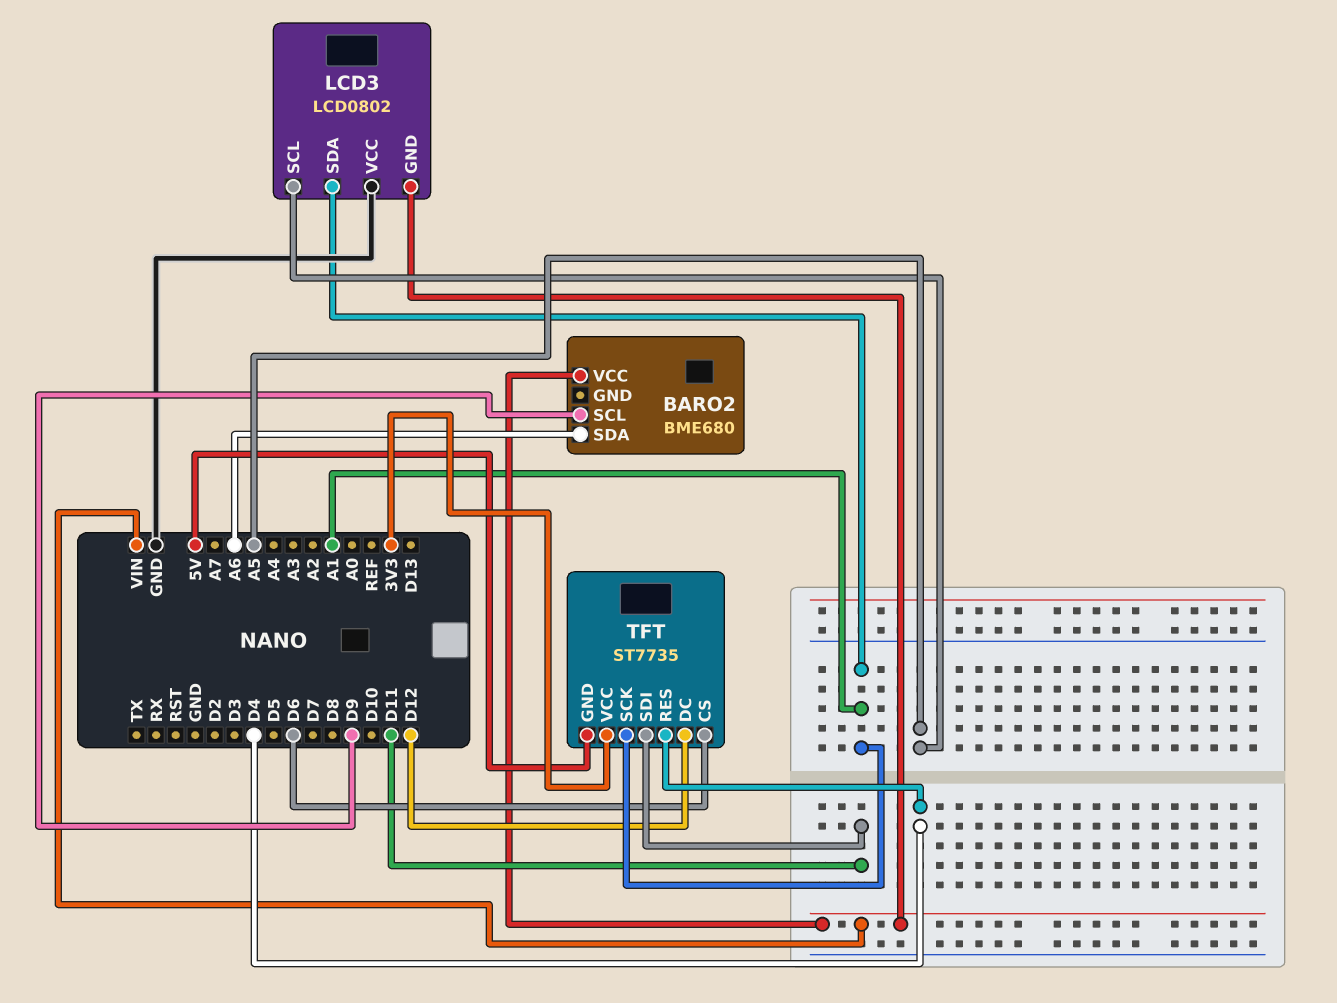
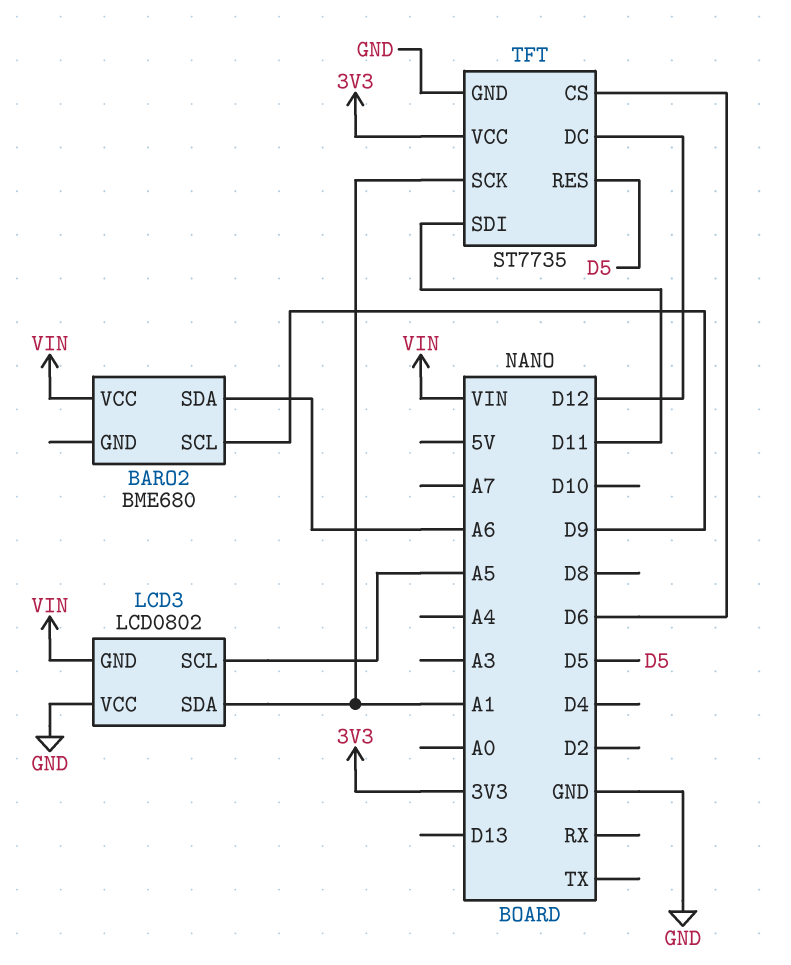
TFT pin GND: 5V -> GND
TFT pin RES: D4 -> D5

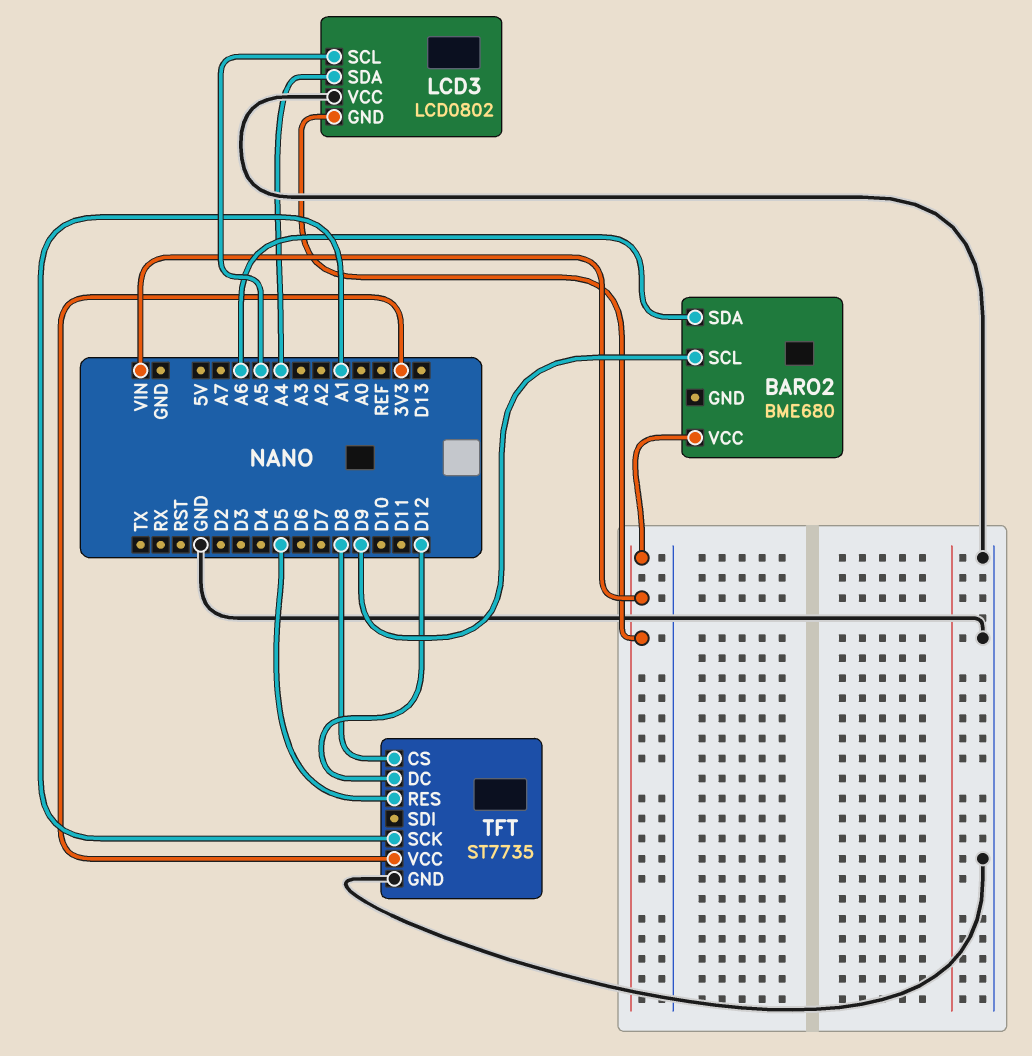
LCD3 pin SDA: A1 -> A4
TFT pin CS: D6 -> D8
TFT pin SDI: D11 -> none

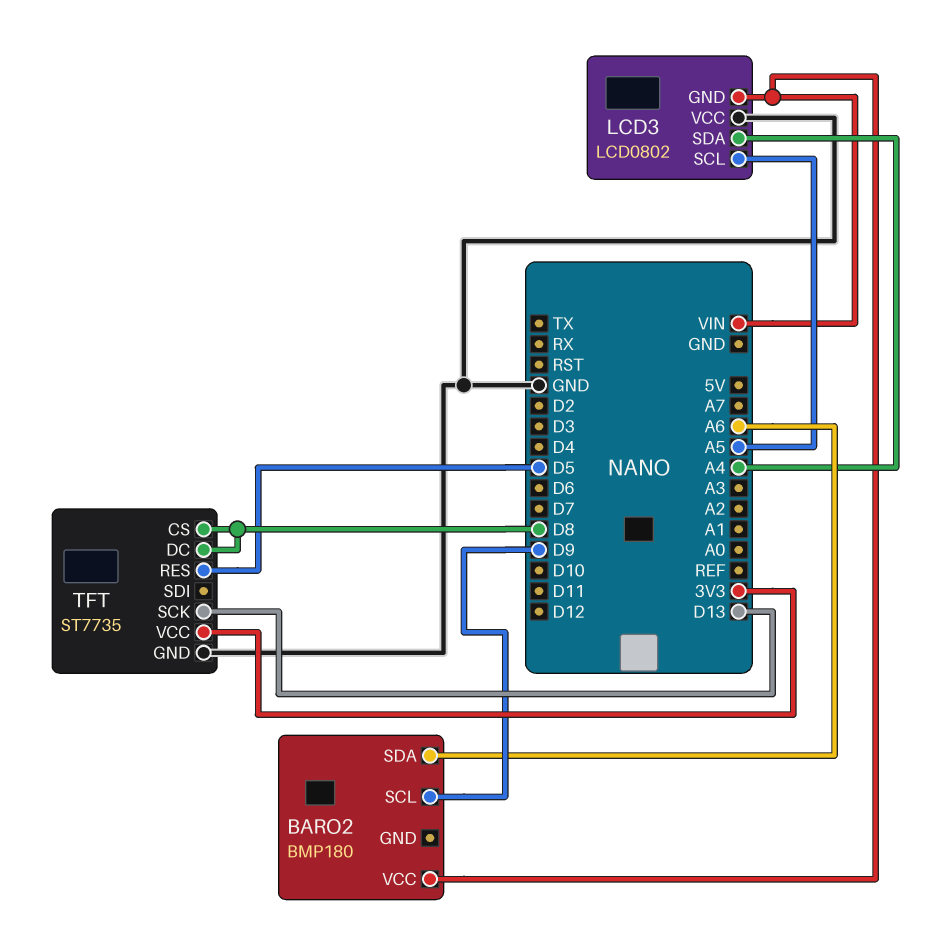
BARO2: BME680 -> BMP180
TFT pin DC: D12 -> D8
TFT pin SCK: A1 -> D13

